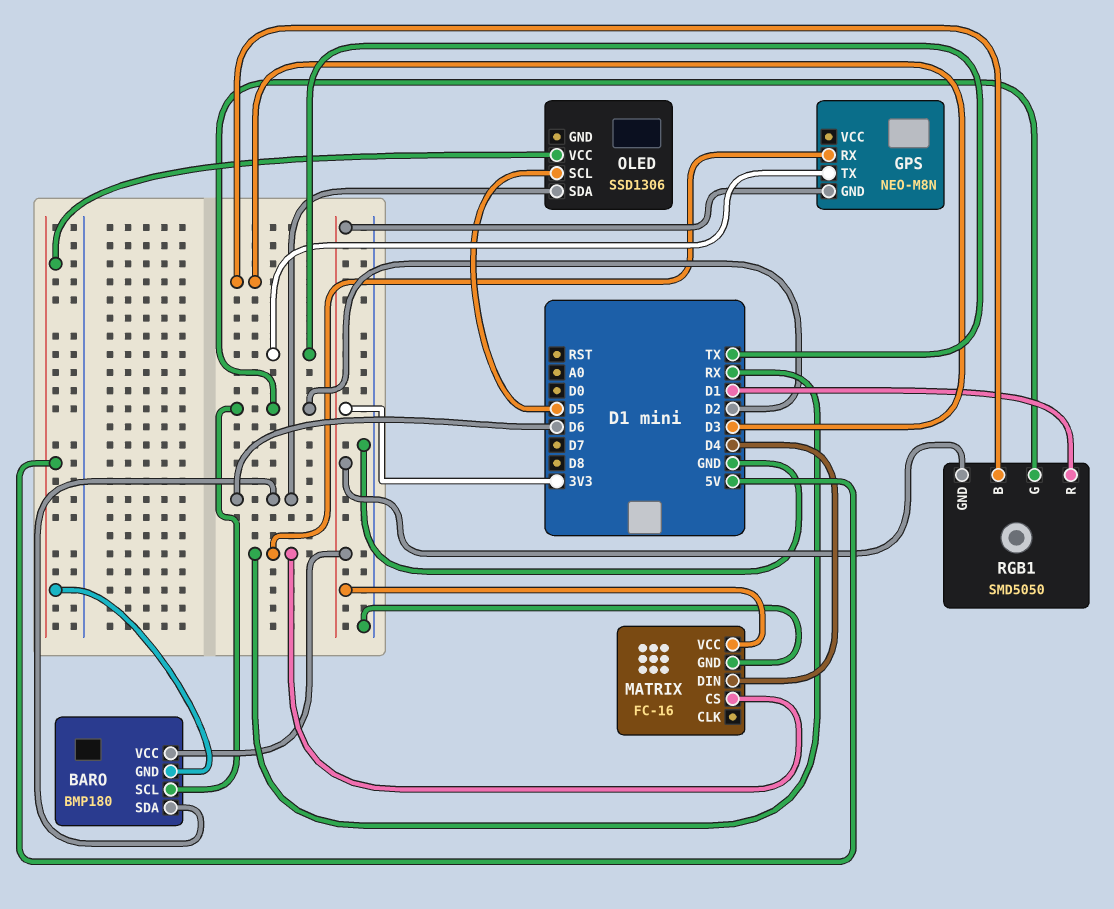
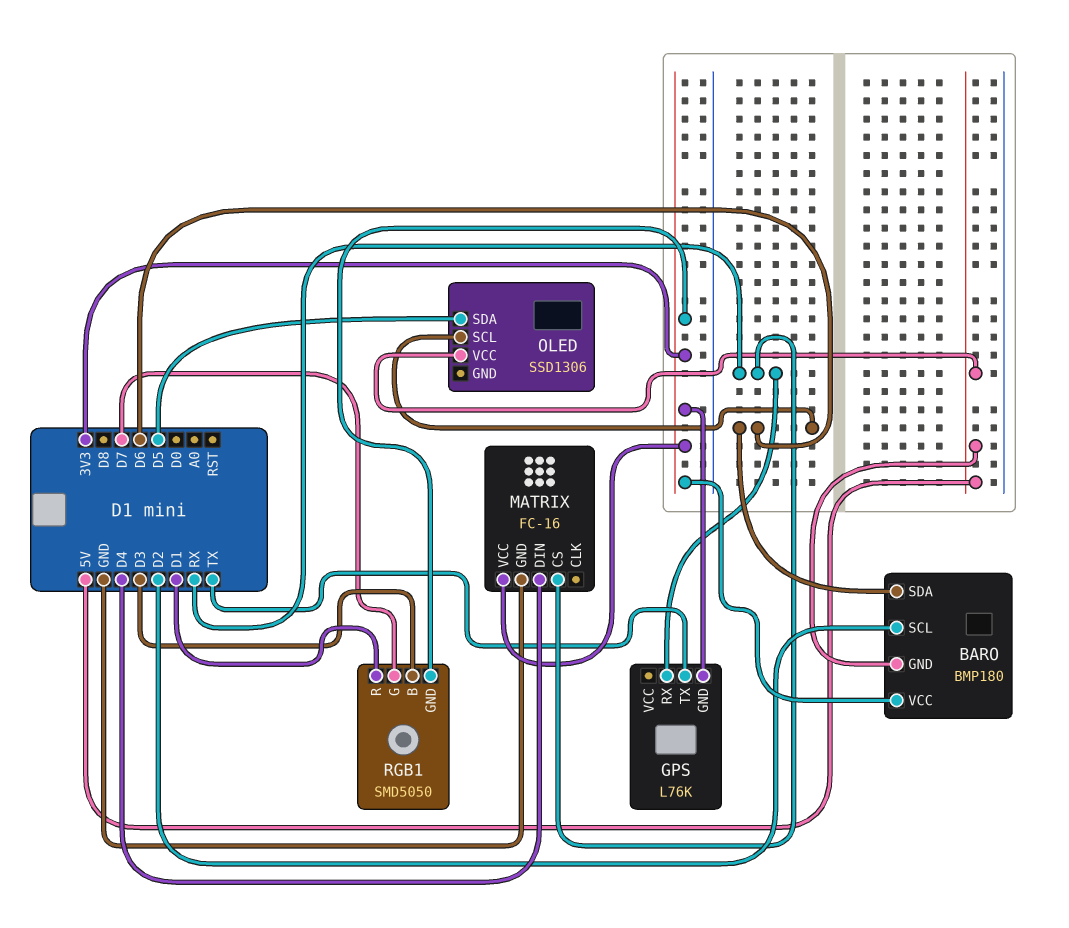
GPS: NEO-M8N -> L76K
OLED pin SCL: D5 -> D6
OLED pin SDA: D6 -> D5
RGB1 pin G: D2 -> D7

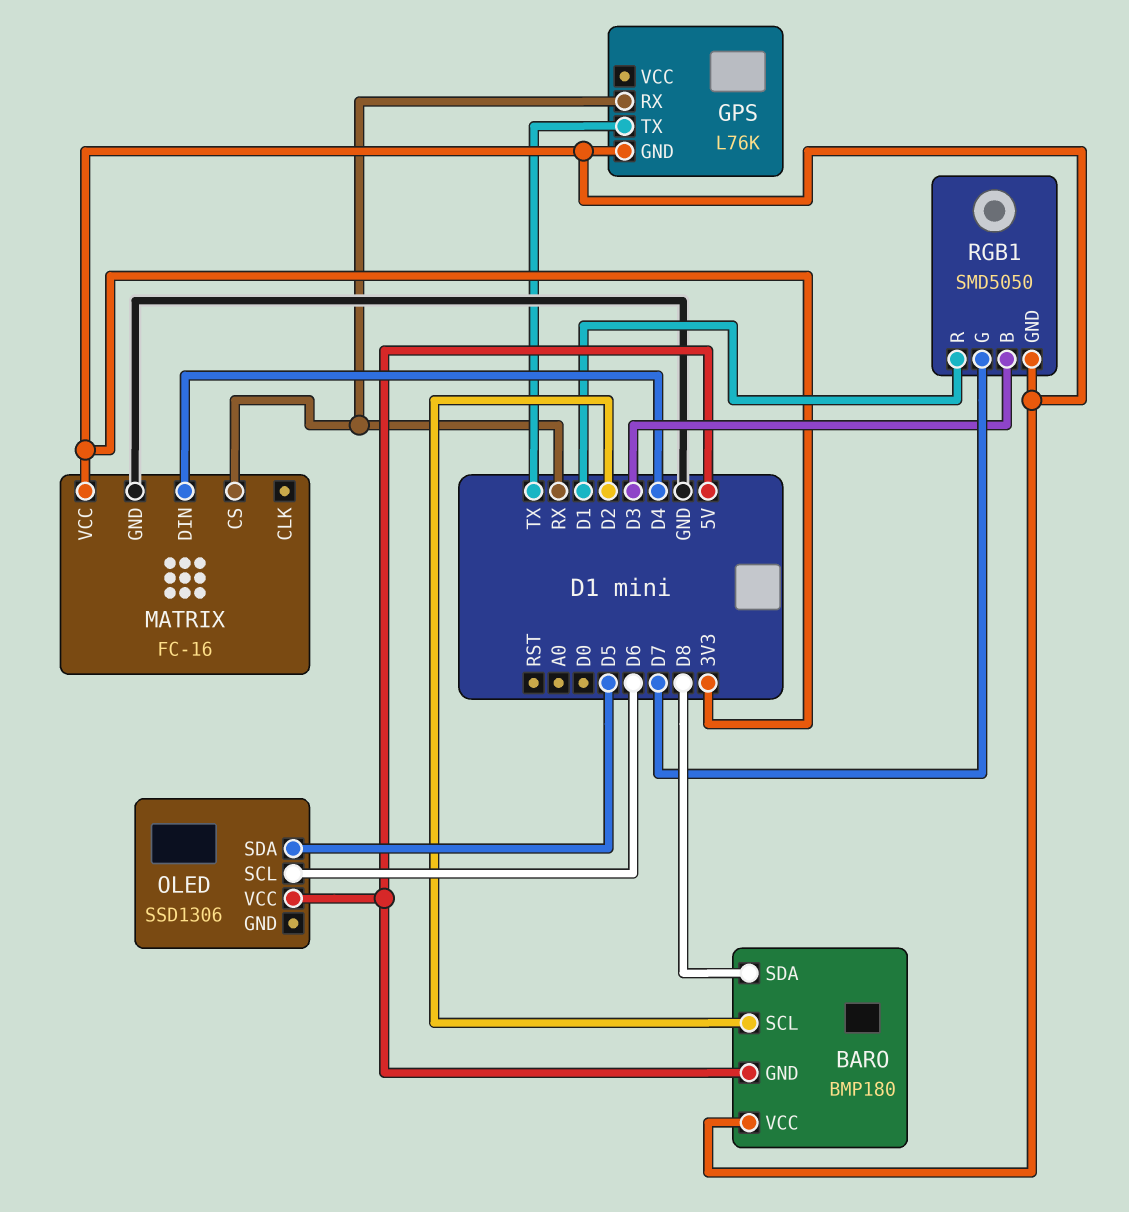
BARO pin SDA: D6 -> D8

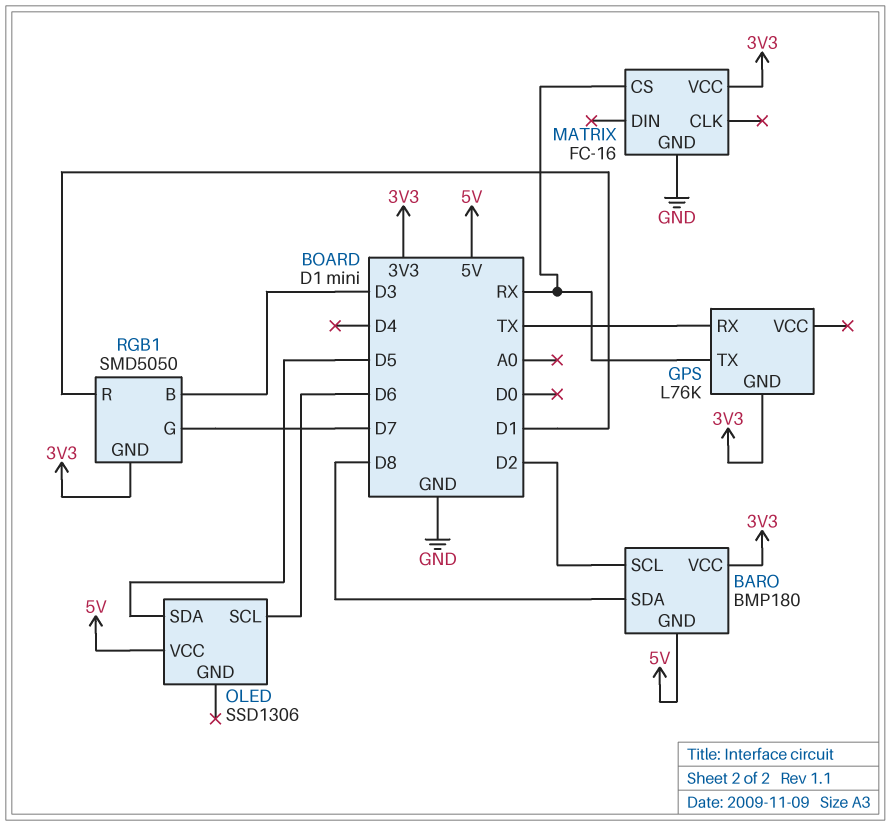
GPS pin RX: RX -> TX
GPS pin TX: TX -> RX
MATRIX pin DIN: D4 -> none

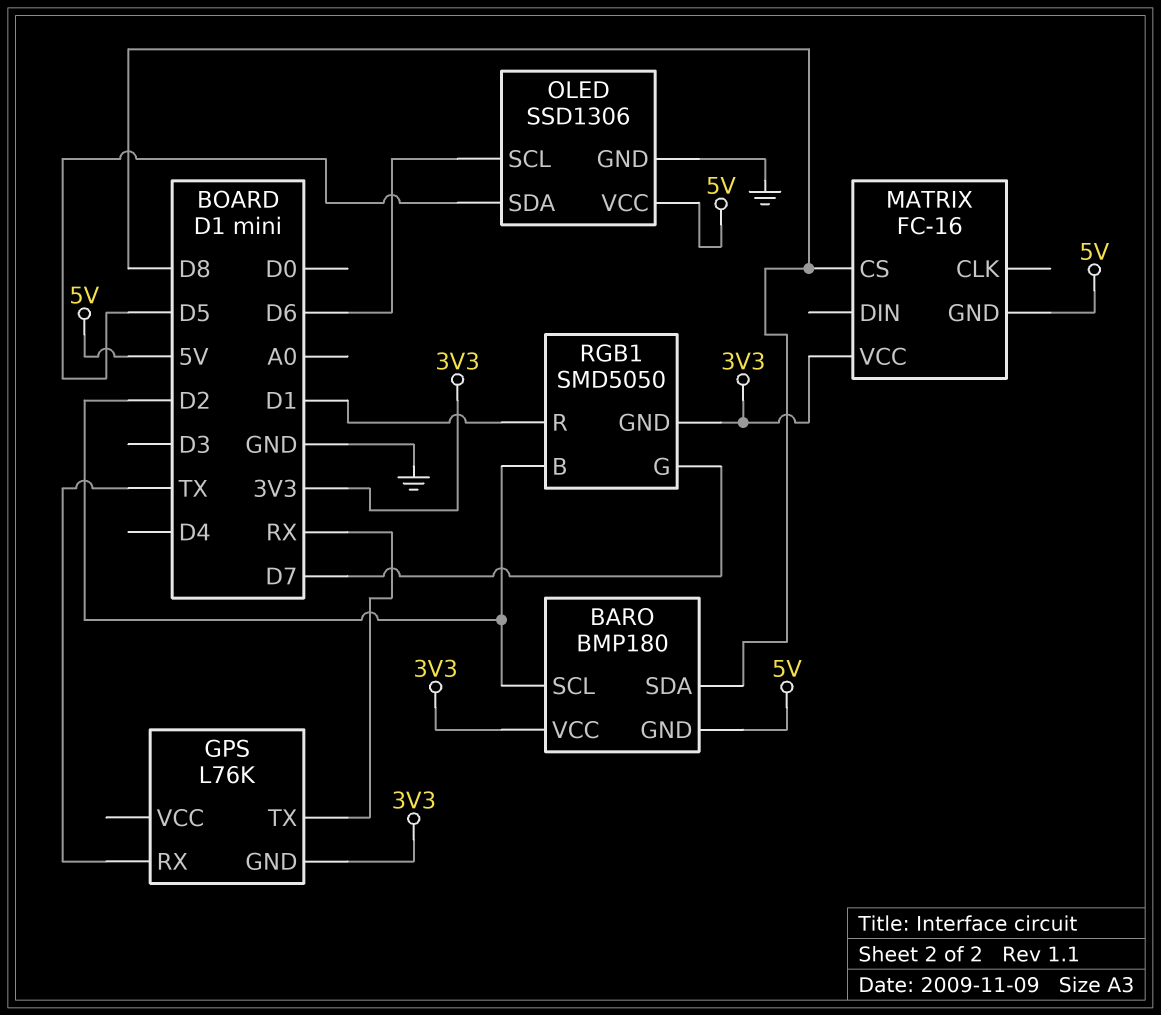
MATRIX pin CS: RX -> D8
MATRIX pin GND: GND -> 5V
OLED pin GND: none -> GND
RGB1 pin B: D3 -> D2

